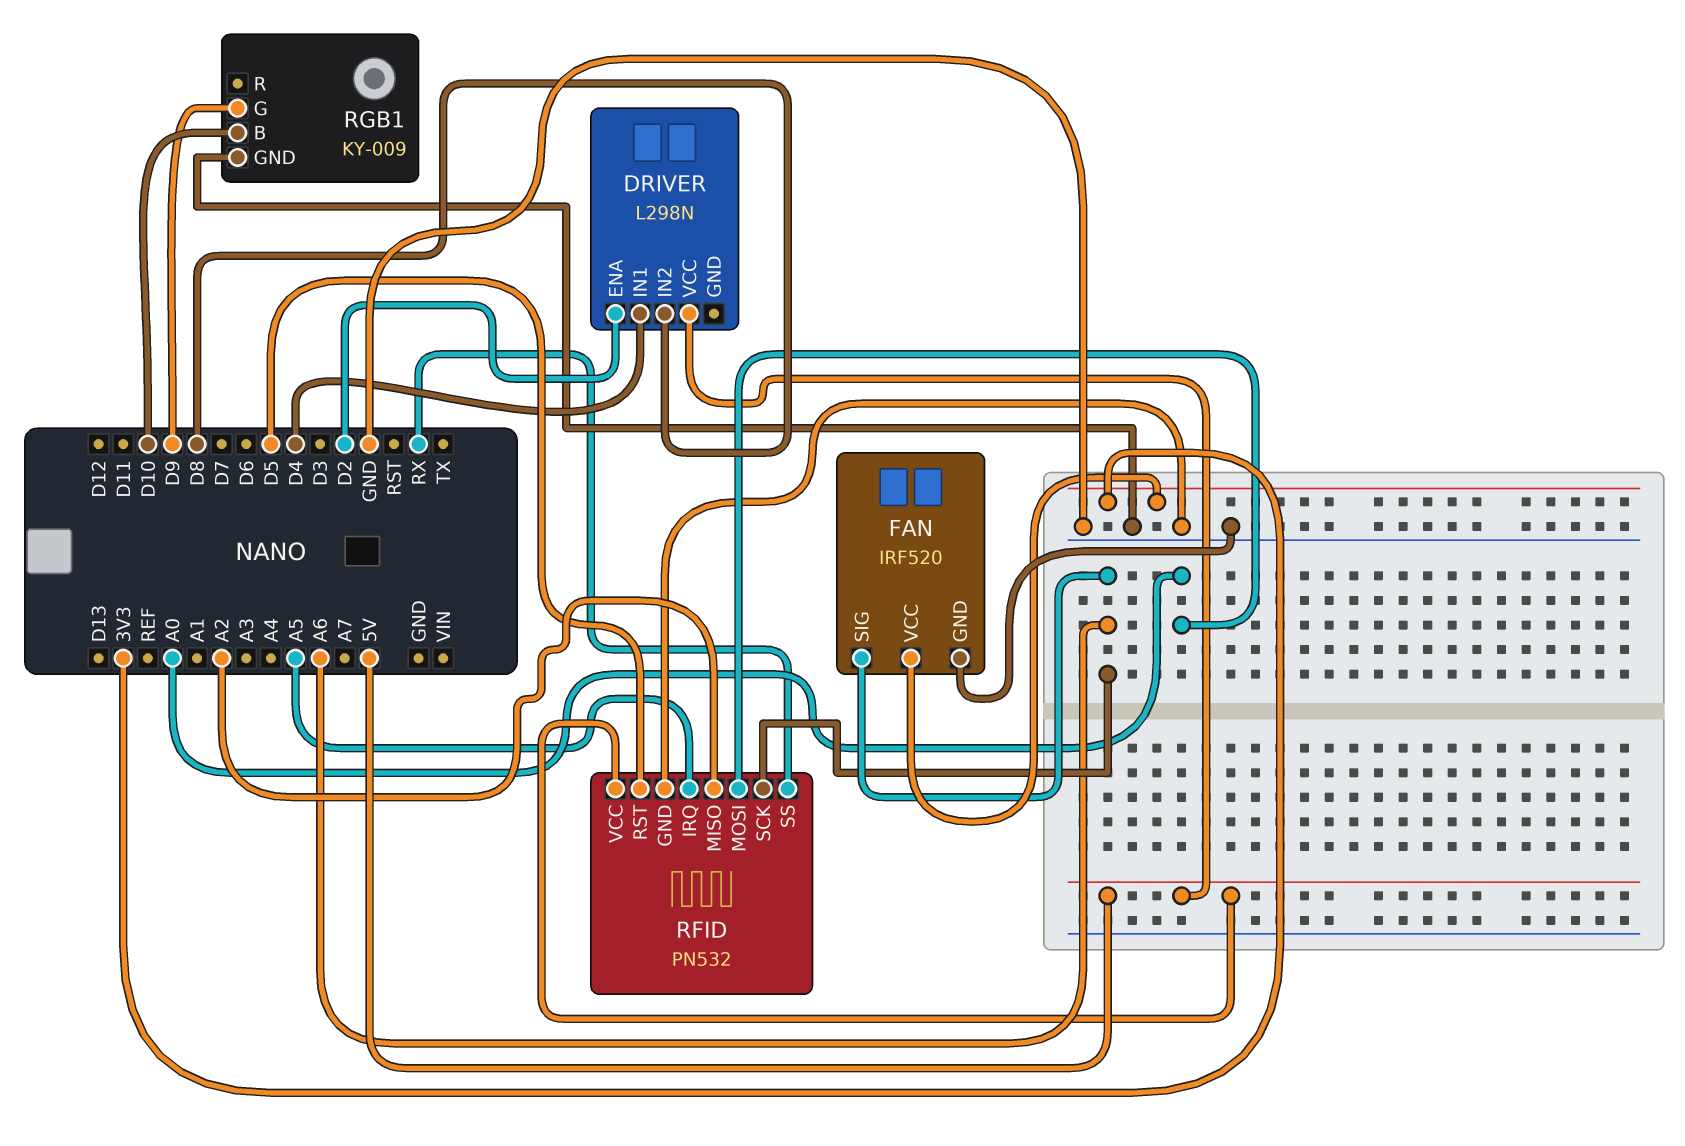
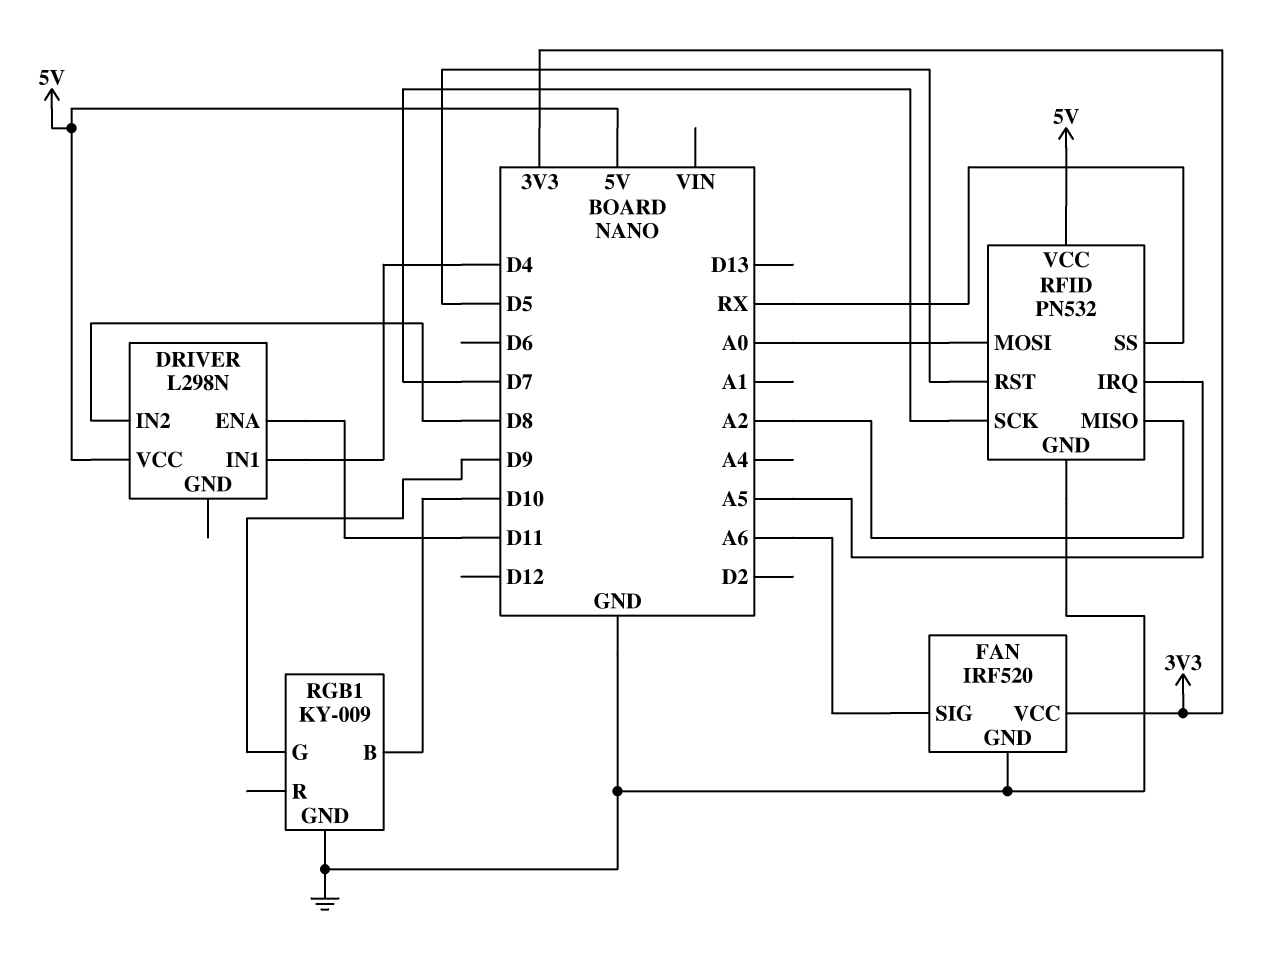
DRIVER pin ENA: D2 -> D11
RFID pin SCK: A6 -> D7

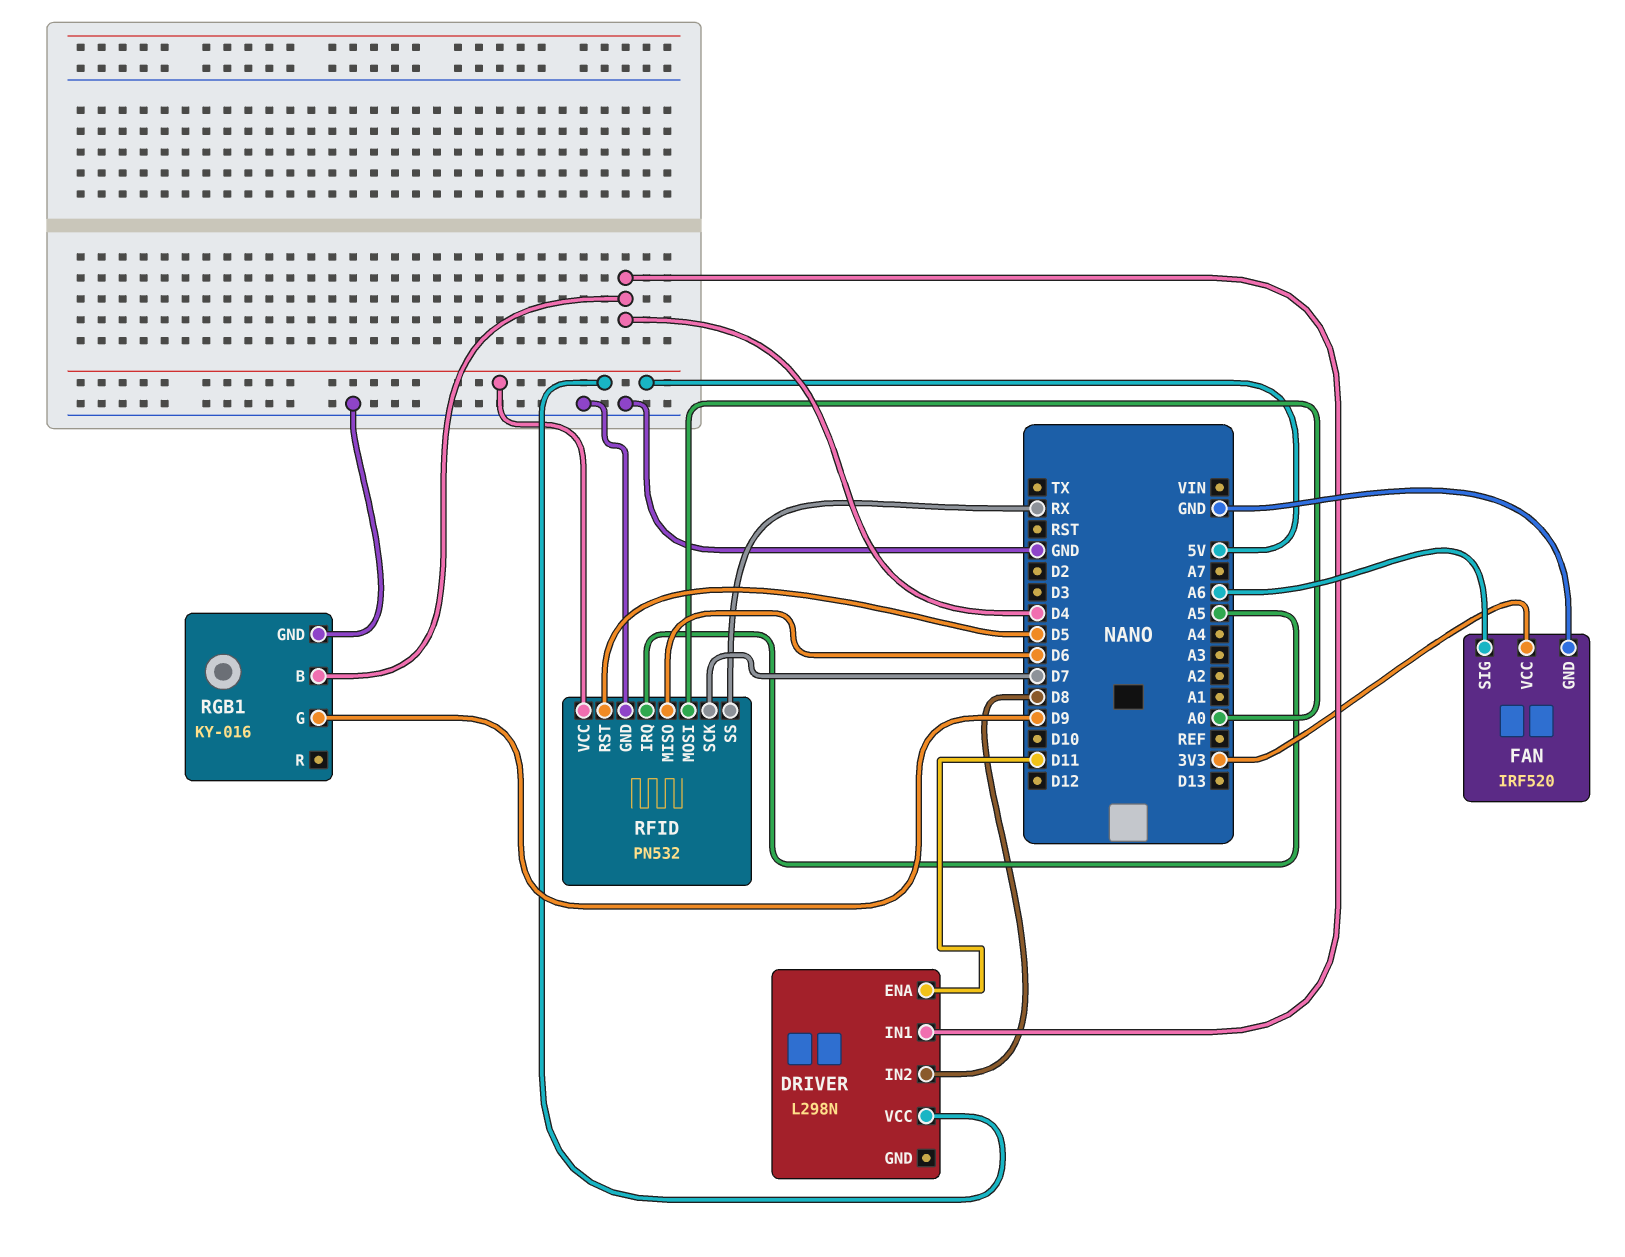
RFID pin MISO: A2 -> D6
RGB1: KY-009 -> KY-016
RGB1 pin B: D10 -> D4

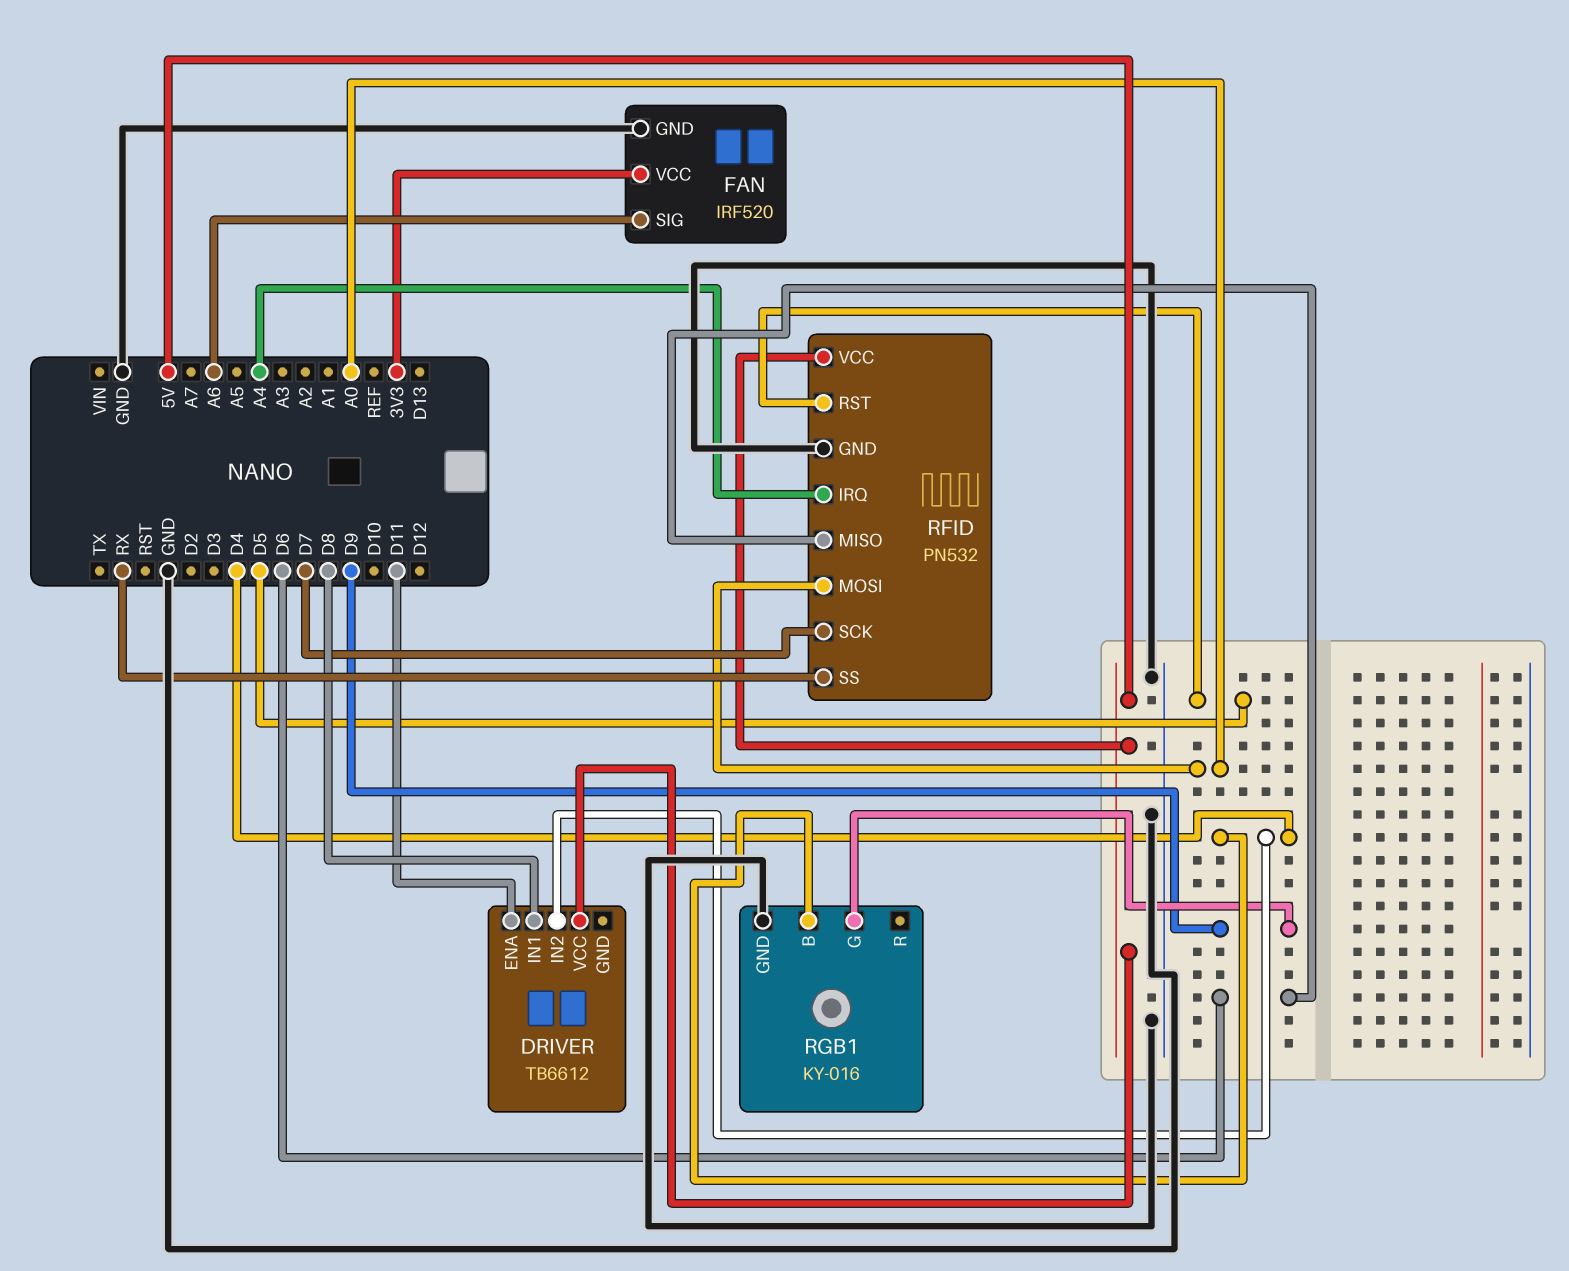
DRIVER: L298N -> TB6612
DRIVER pin IN1: D4 -> D8
DRIVER pin IN2: D8 -> D4
RFID pin IRQ: A5 -> A4

